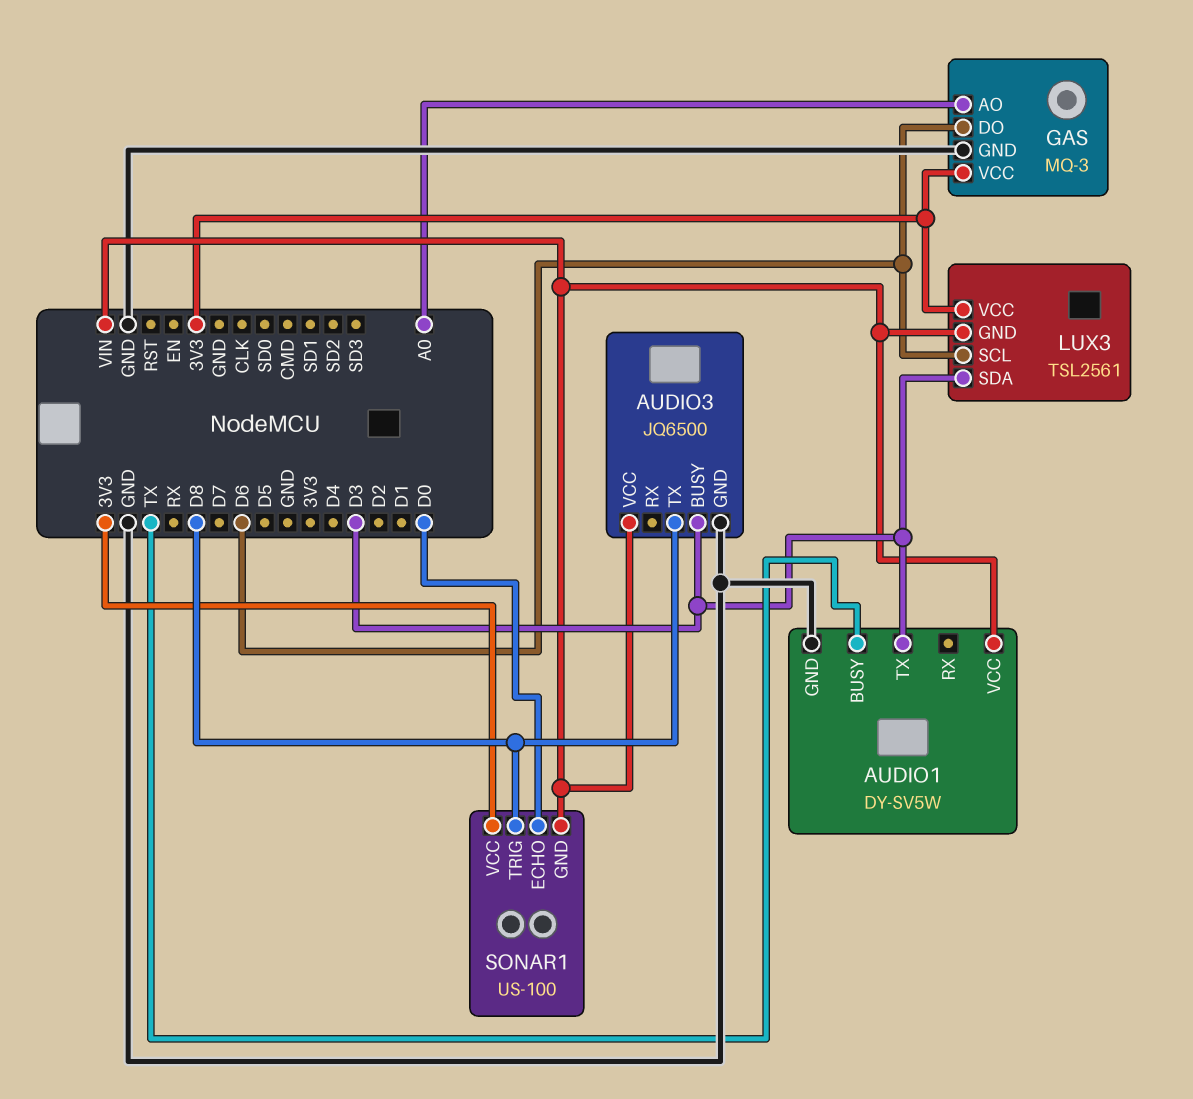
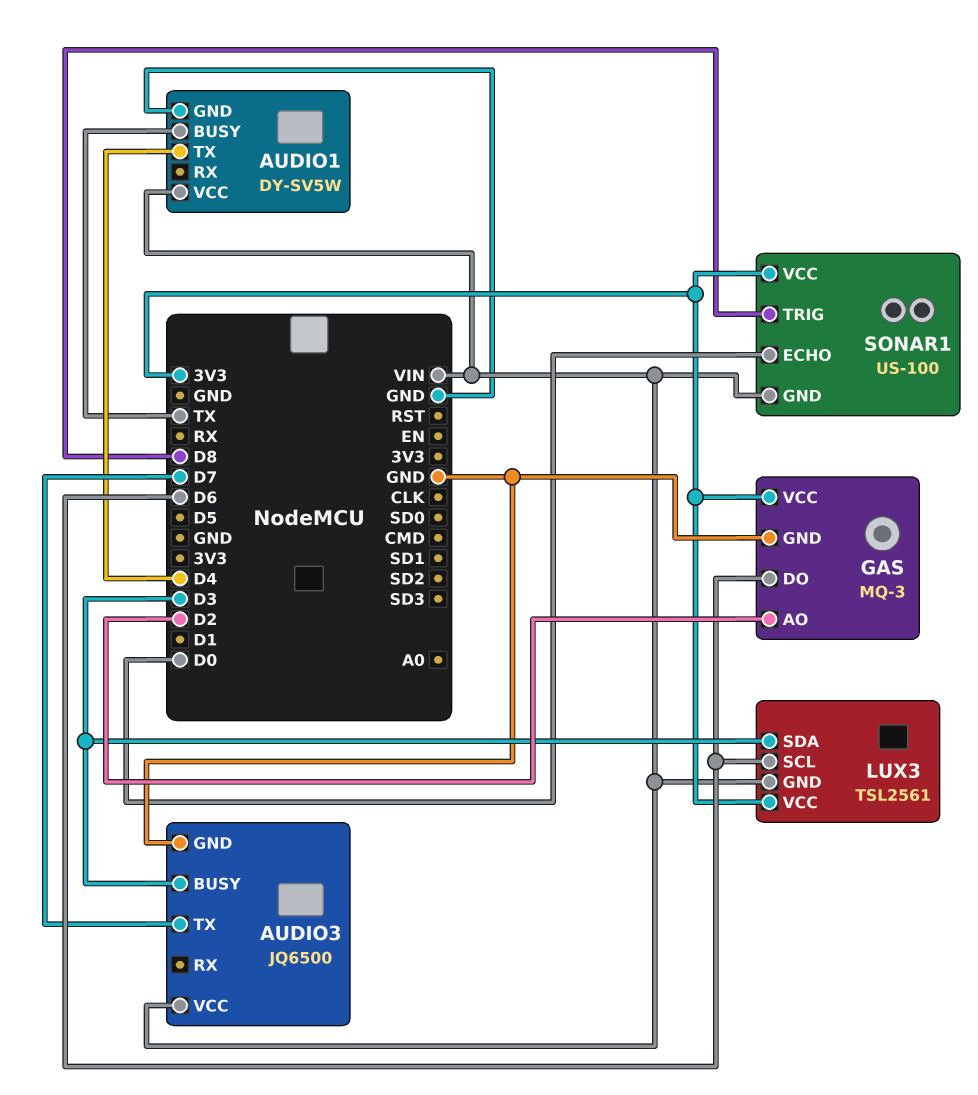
AUDIO1 pin TX: D3 -> D4
AUDIO3 pin TX: D8 -> D7
GAS pin AO: A0 -> D2

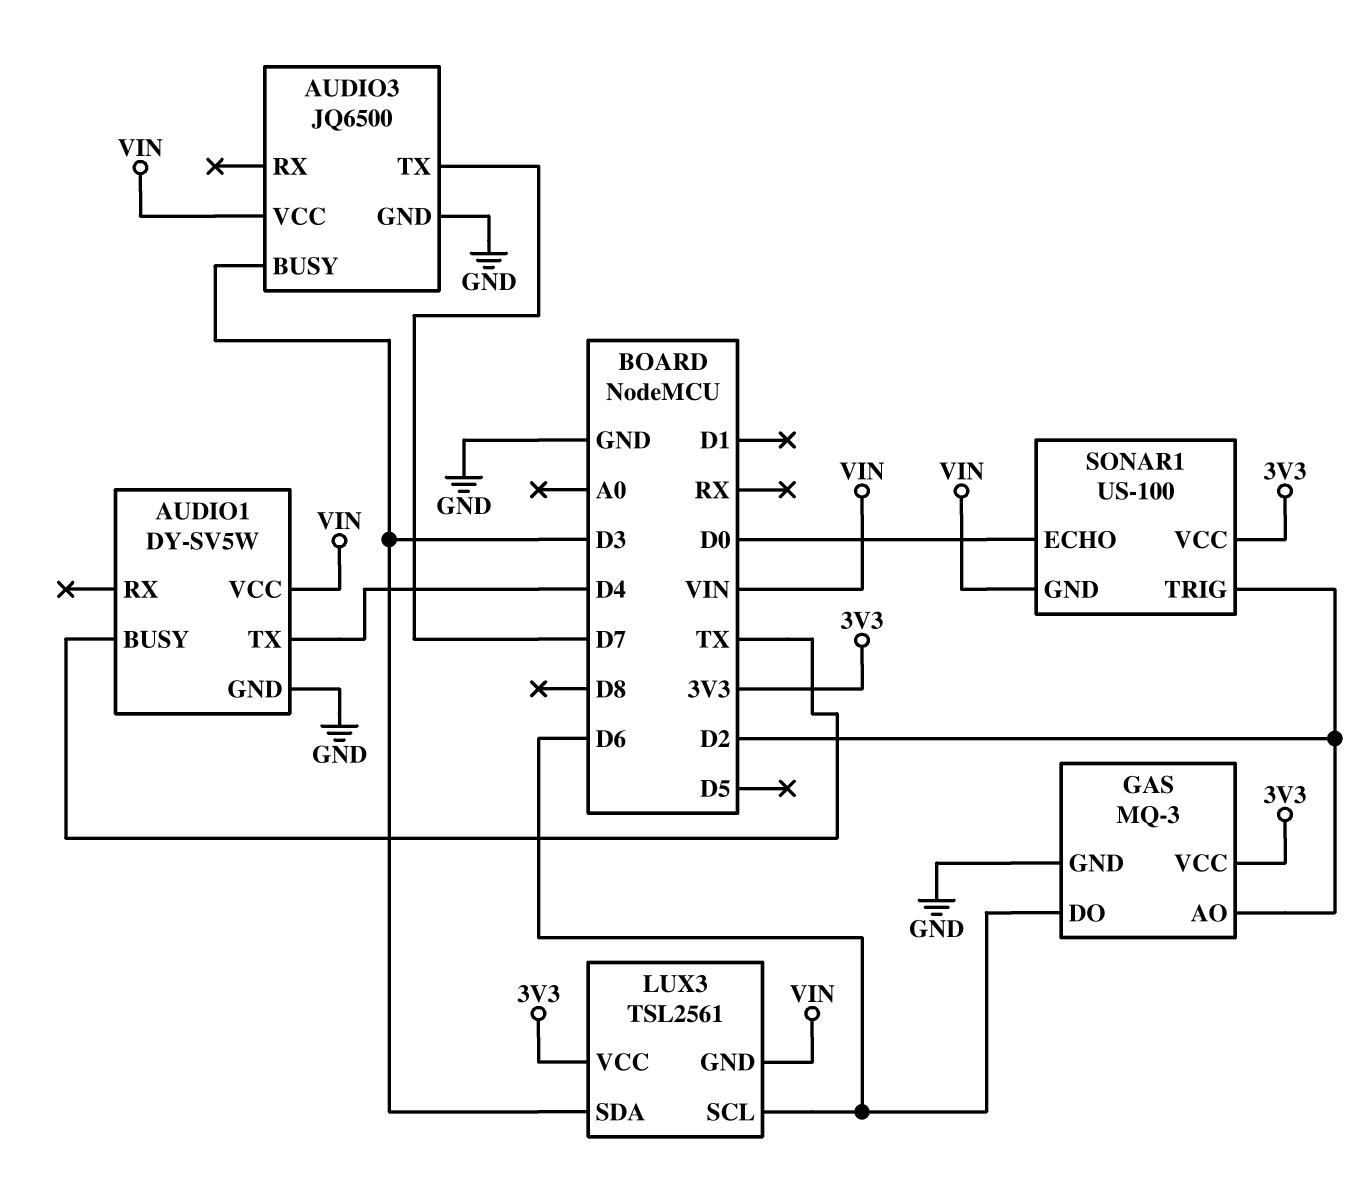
SONAR1 pin TRIG: D8 -> D2

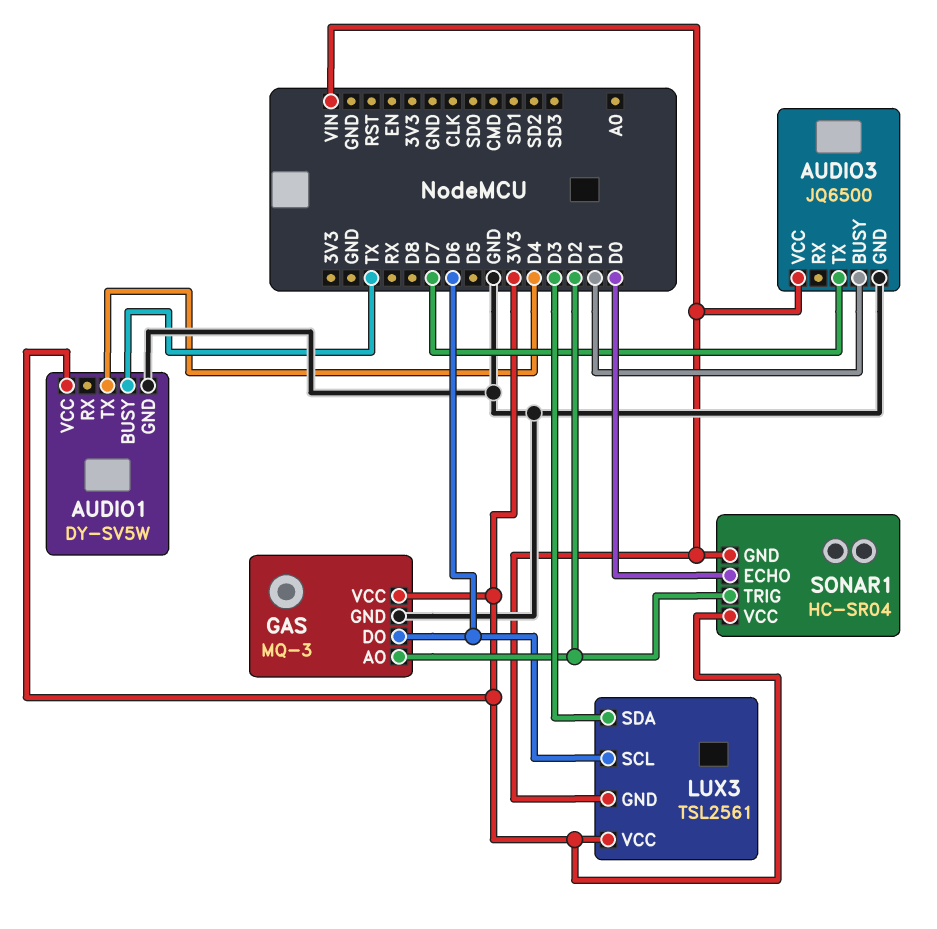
AUDIO1 pin VCC: VIN -> 3V3
AUDIO3 pin BUSY: D3 -> D1
SONAR1: US-100 -> HC-SR04

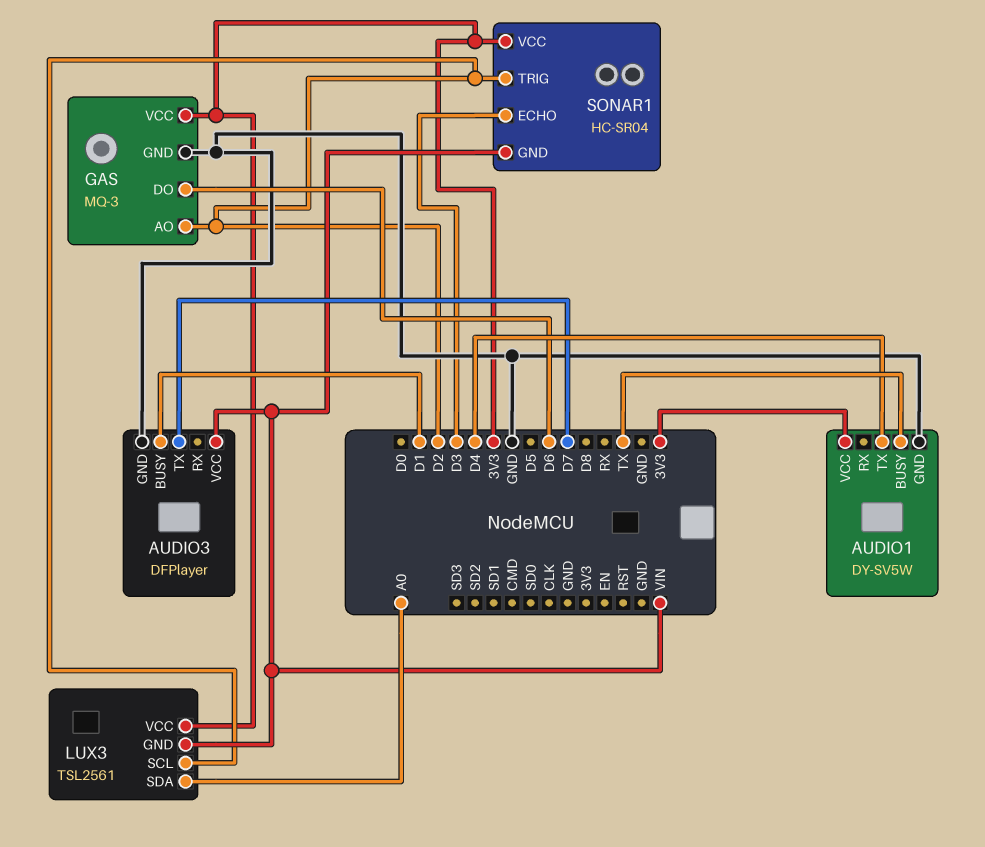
AUDIO3: JQ6500 -> DFPlayer
LUX3 pin SCL: D6 -> D2
LUX3 pin SDA: D3 -> A0
SONAR1 pin ECHO: D0 -> D3

